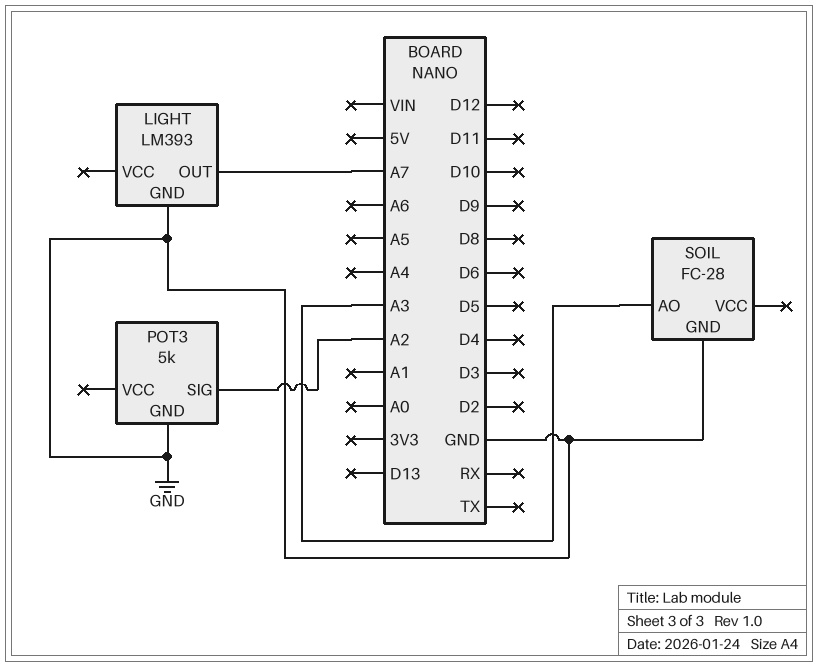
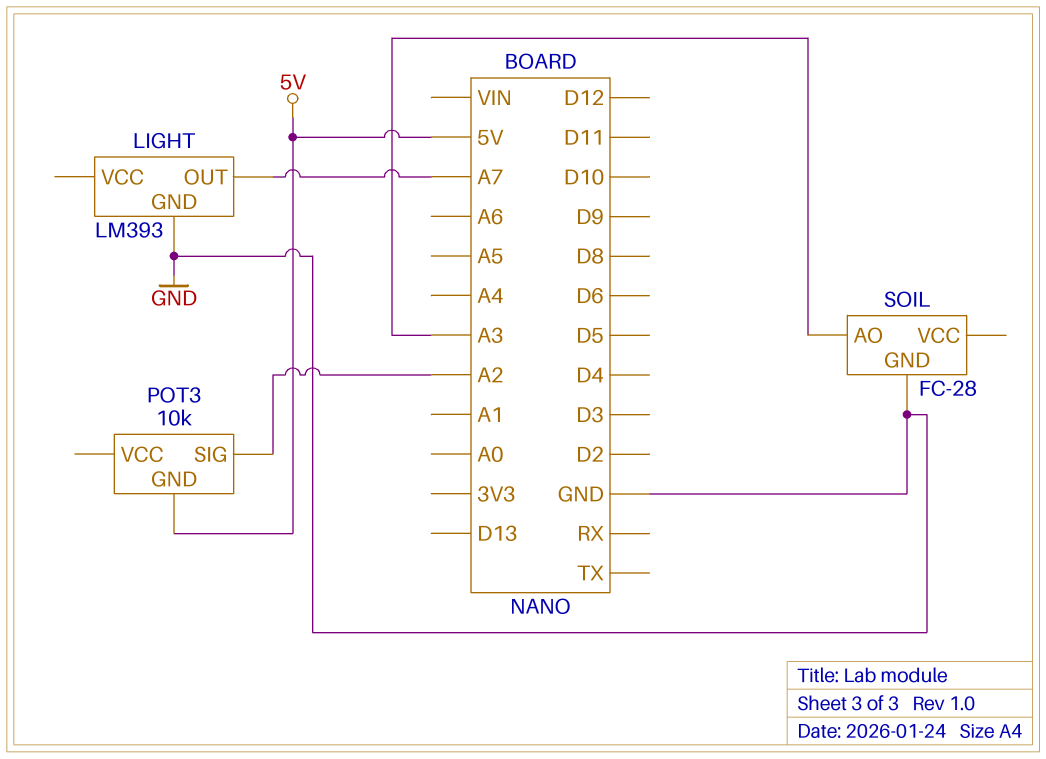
POT3: 5k -> 10k
POT3 pin GND: GND -> 5V

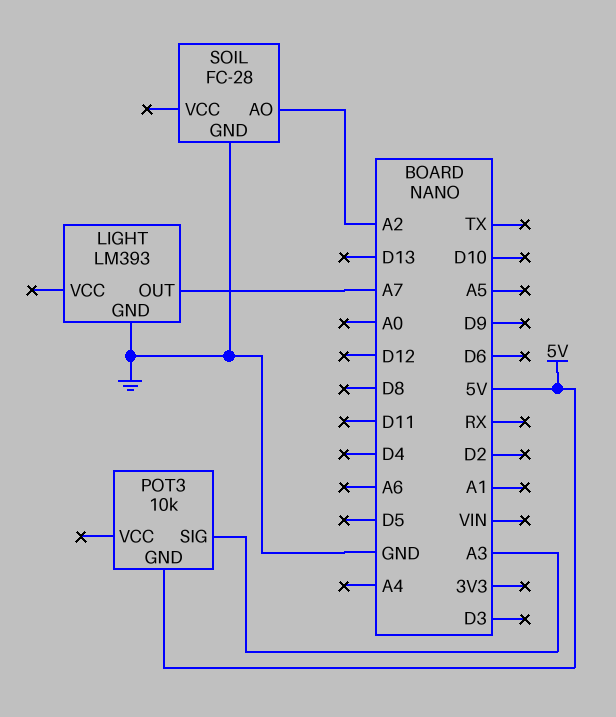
POT3 pin SIG: A2 -> A3
SOIL pin AO: A3 -> A2

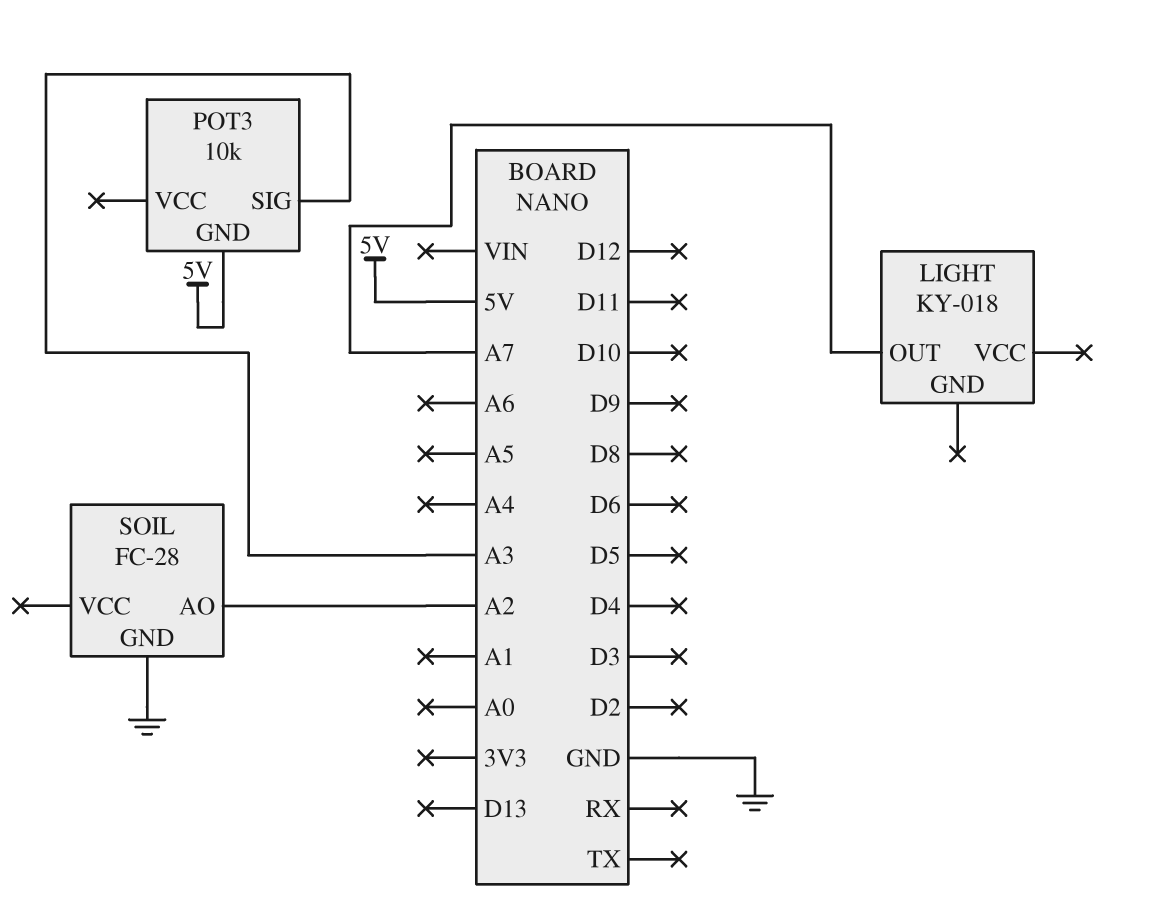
LIGHT: LM393 -> KY-018
LIGHT pin GND: GND -> none

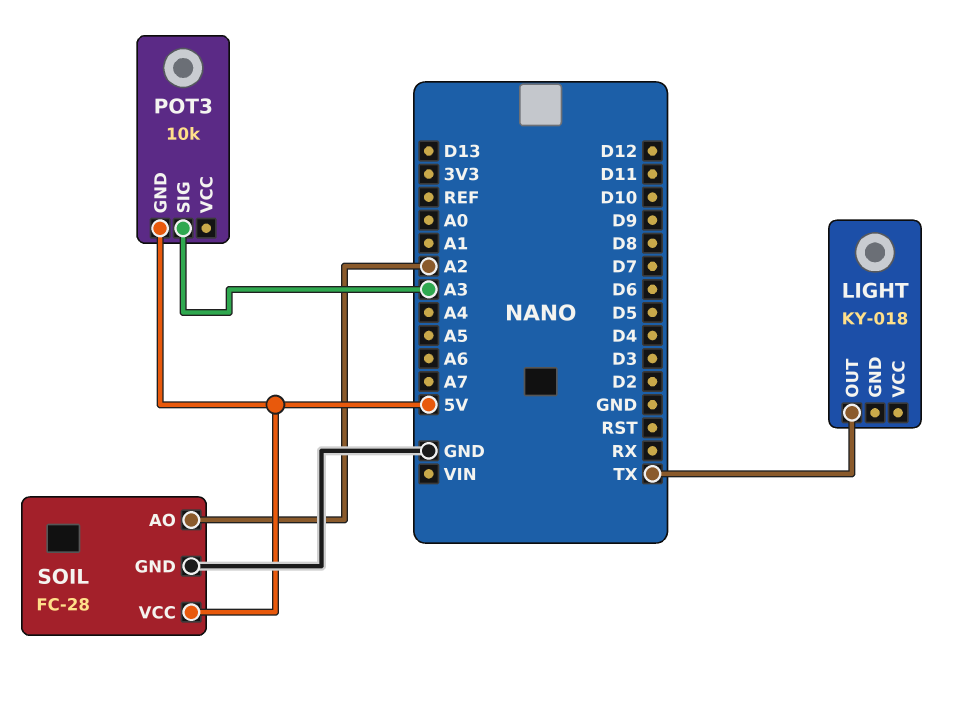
LIGHT pin OUT: A7 -> TX
SOIL pin VCC: none -> 5V

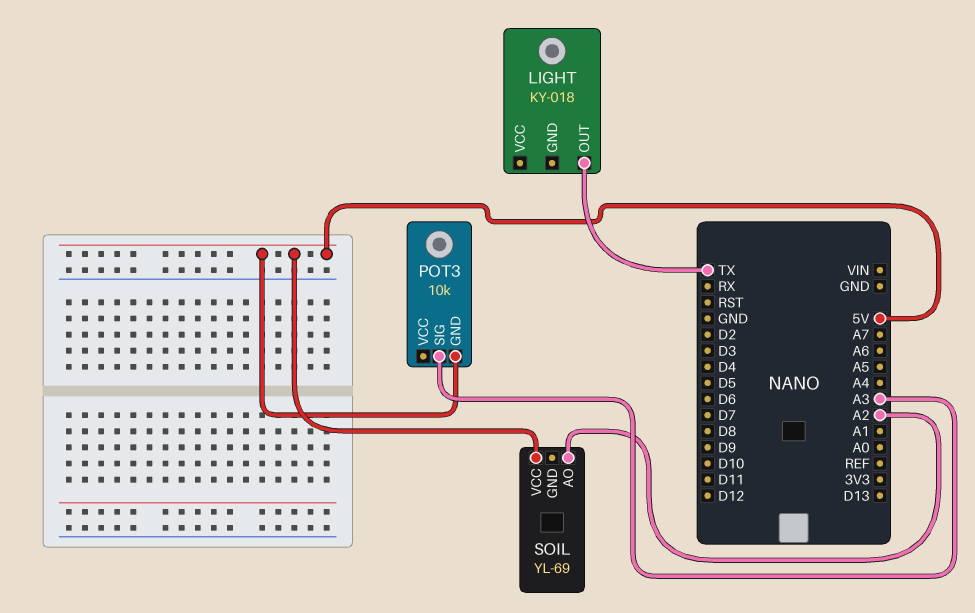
SOIL: FC-28 -> YL-69
SOIL pin GND: GND -> none

